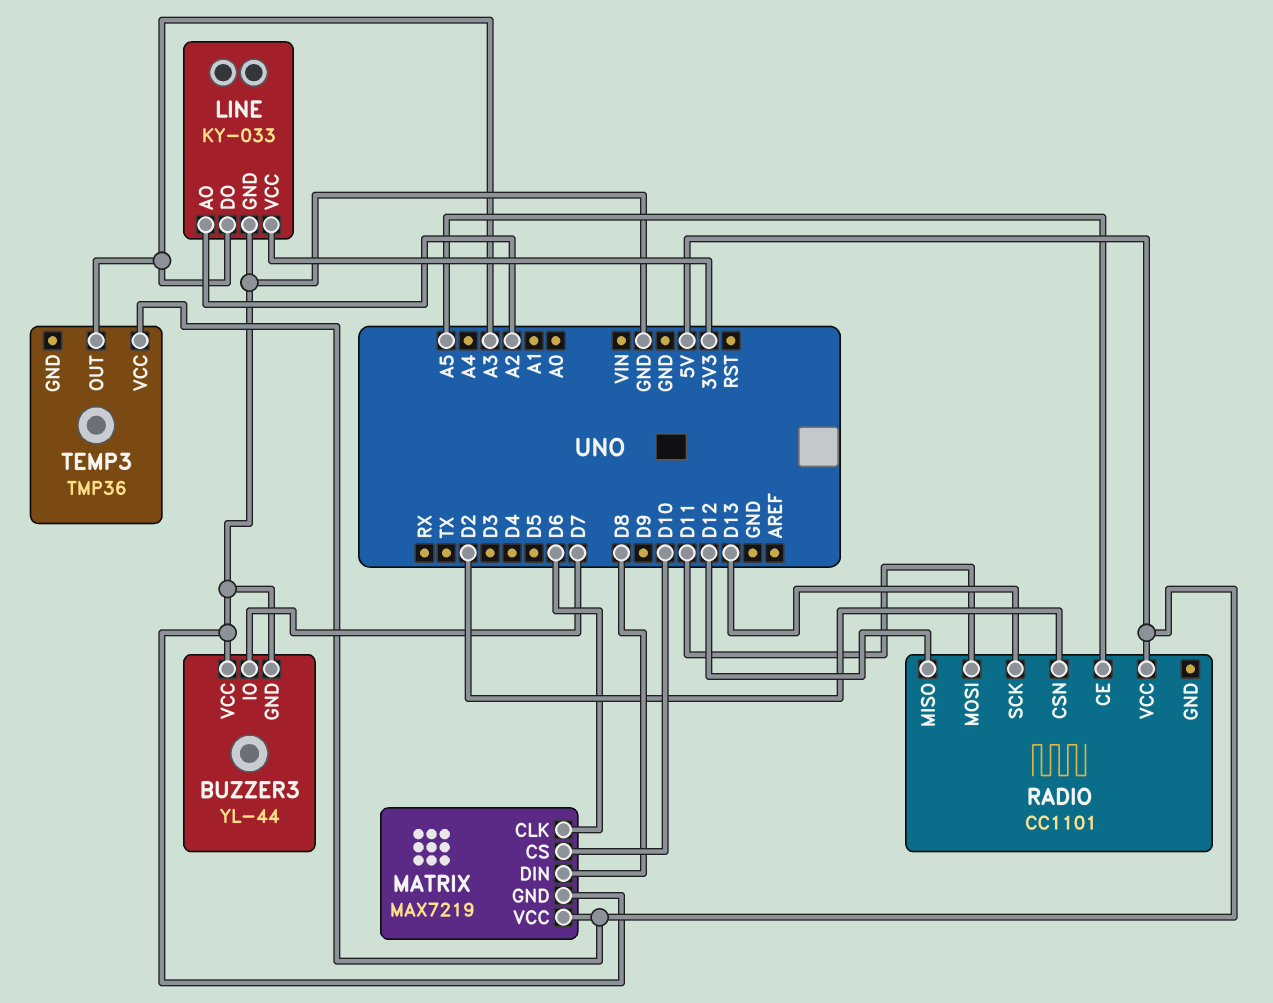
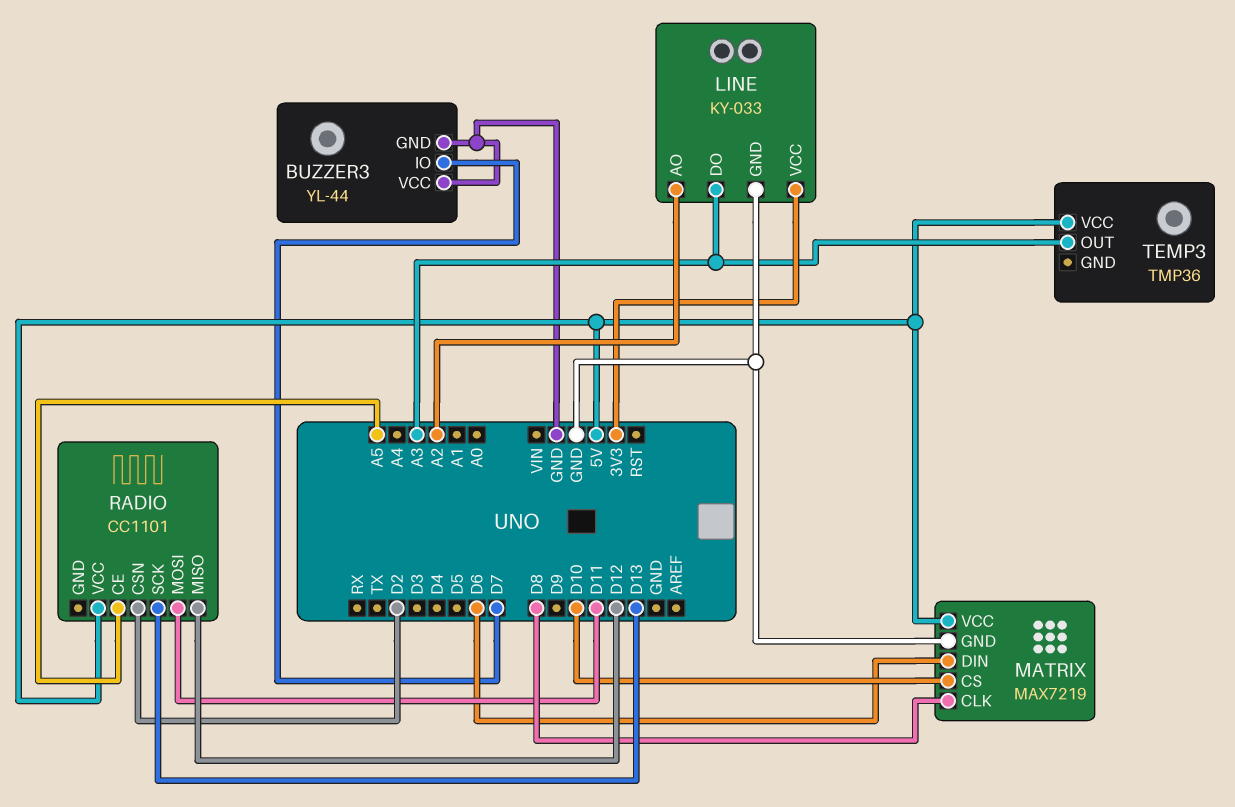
MATRIX pin CLK: D6 -> D8
MATRIX pin DIN: D8 -> D6

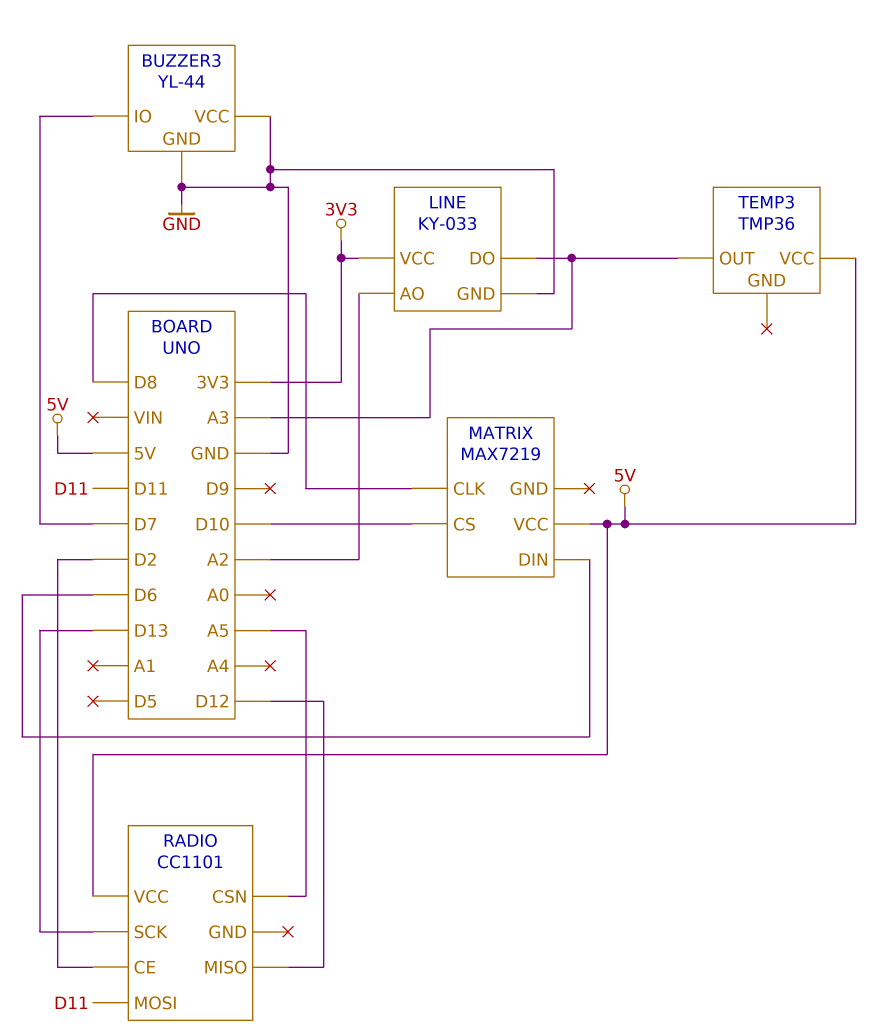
MATRIX pin GND: GND -> none
RADIO pin CE: A5 -> D2
RADIO pin CSN: D2 -> A5

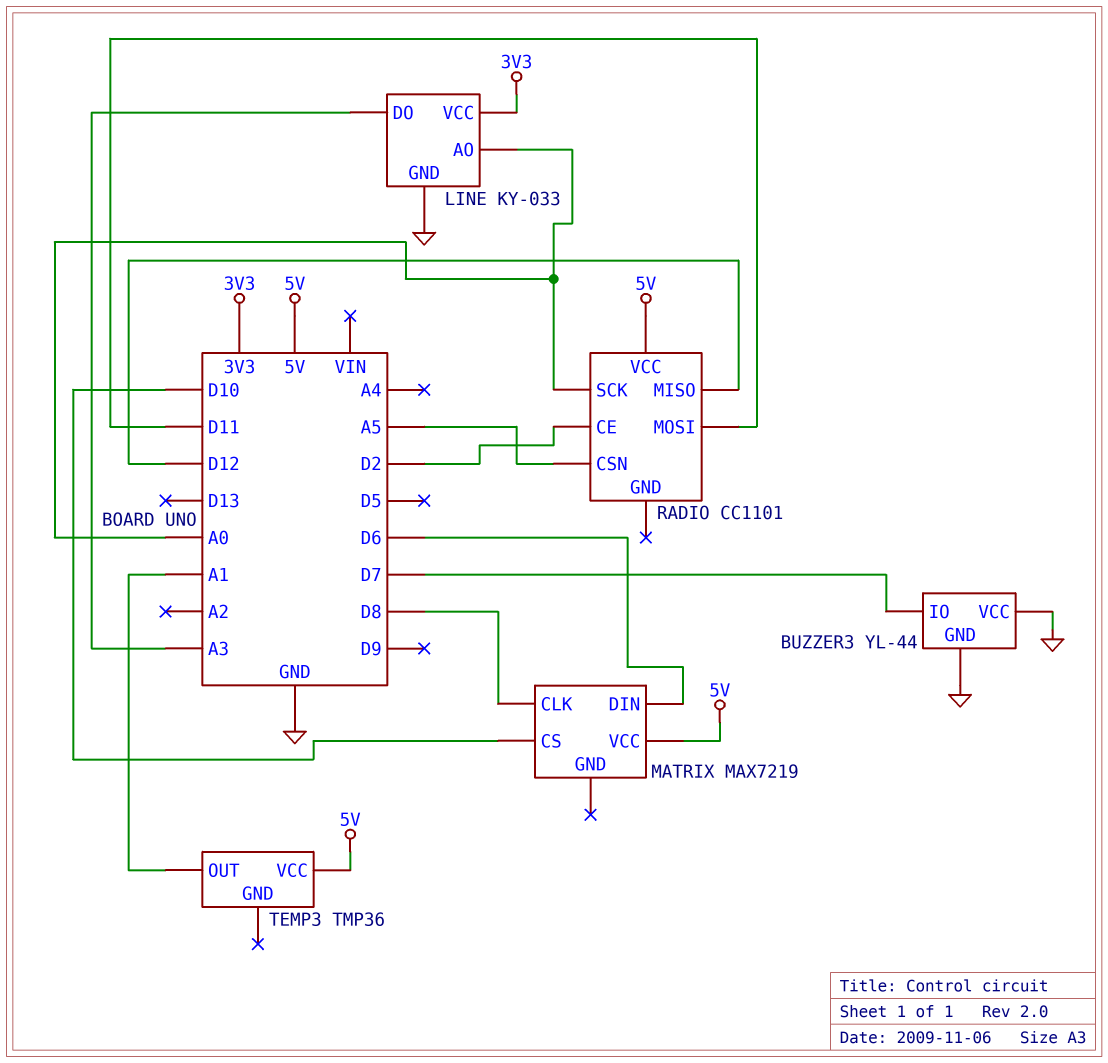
LINE pin AO: A2 -> A0
RADIO pin SCK: D13 -> A0
TEMP3 pin OUT: A3 -> A1

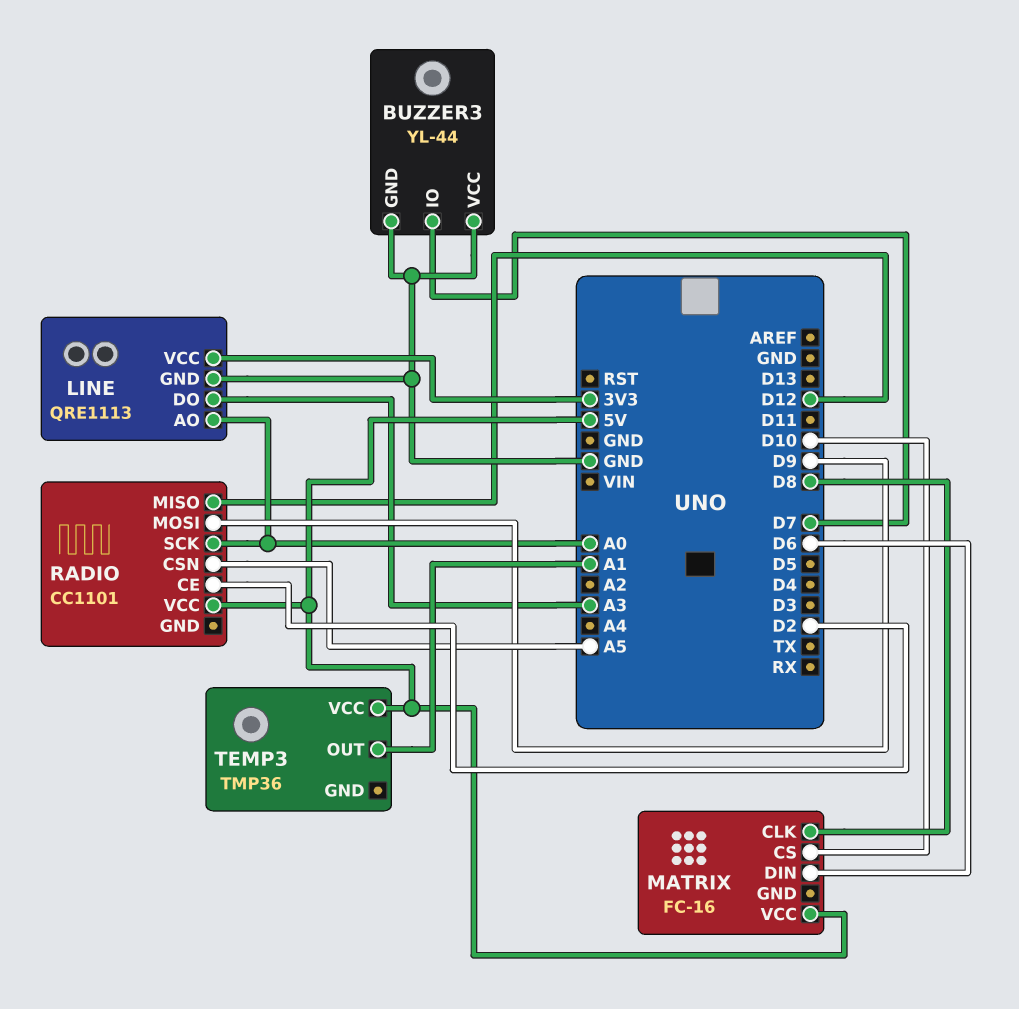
LINE: KY-033 -> QRE1113
MATRIX: MAX7219 -> FC-16
RADIO pin MOSI: D11 -> D9

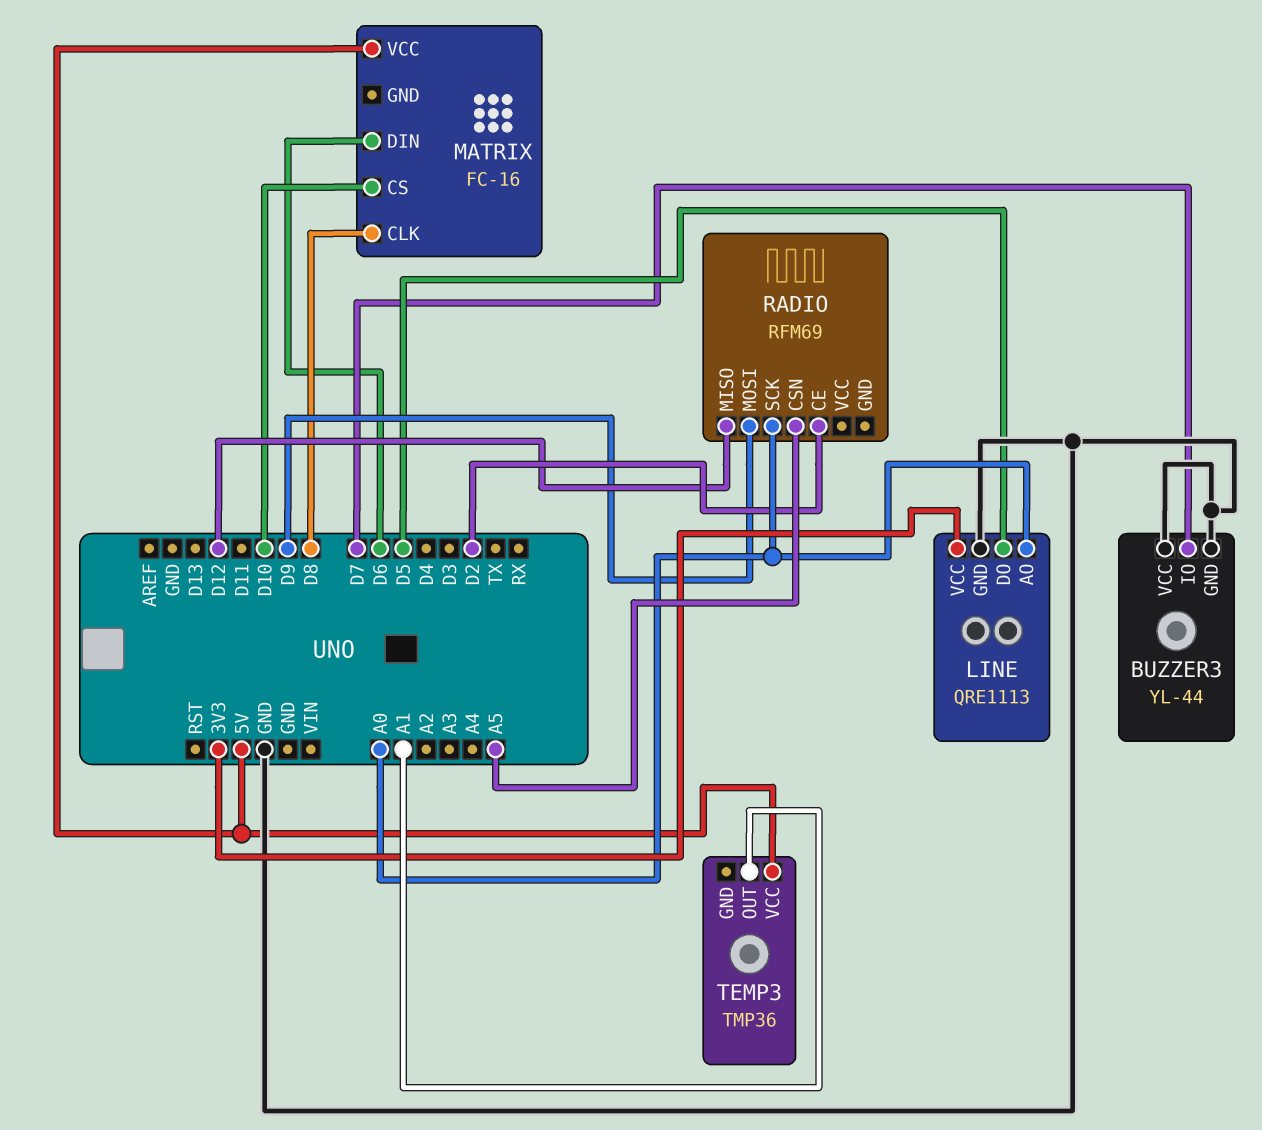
LINE pin DO: A3 -> D5
RADIO: CC1101 -> RFM69
RADIO pin VCC: 5V -> none

